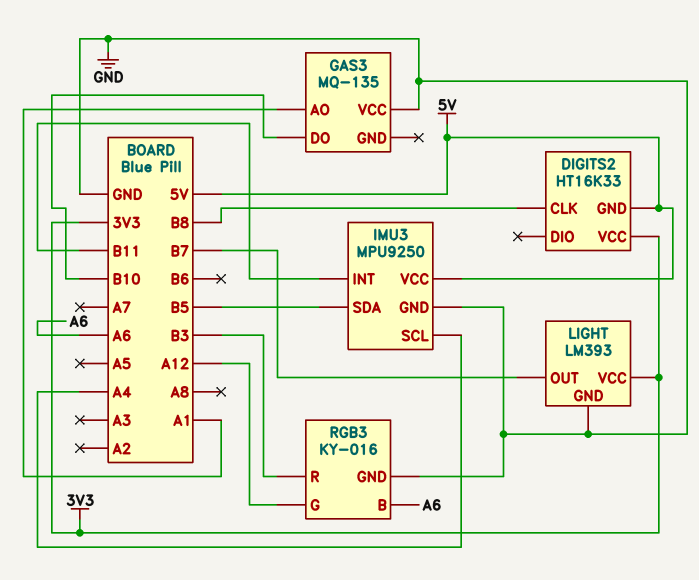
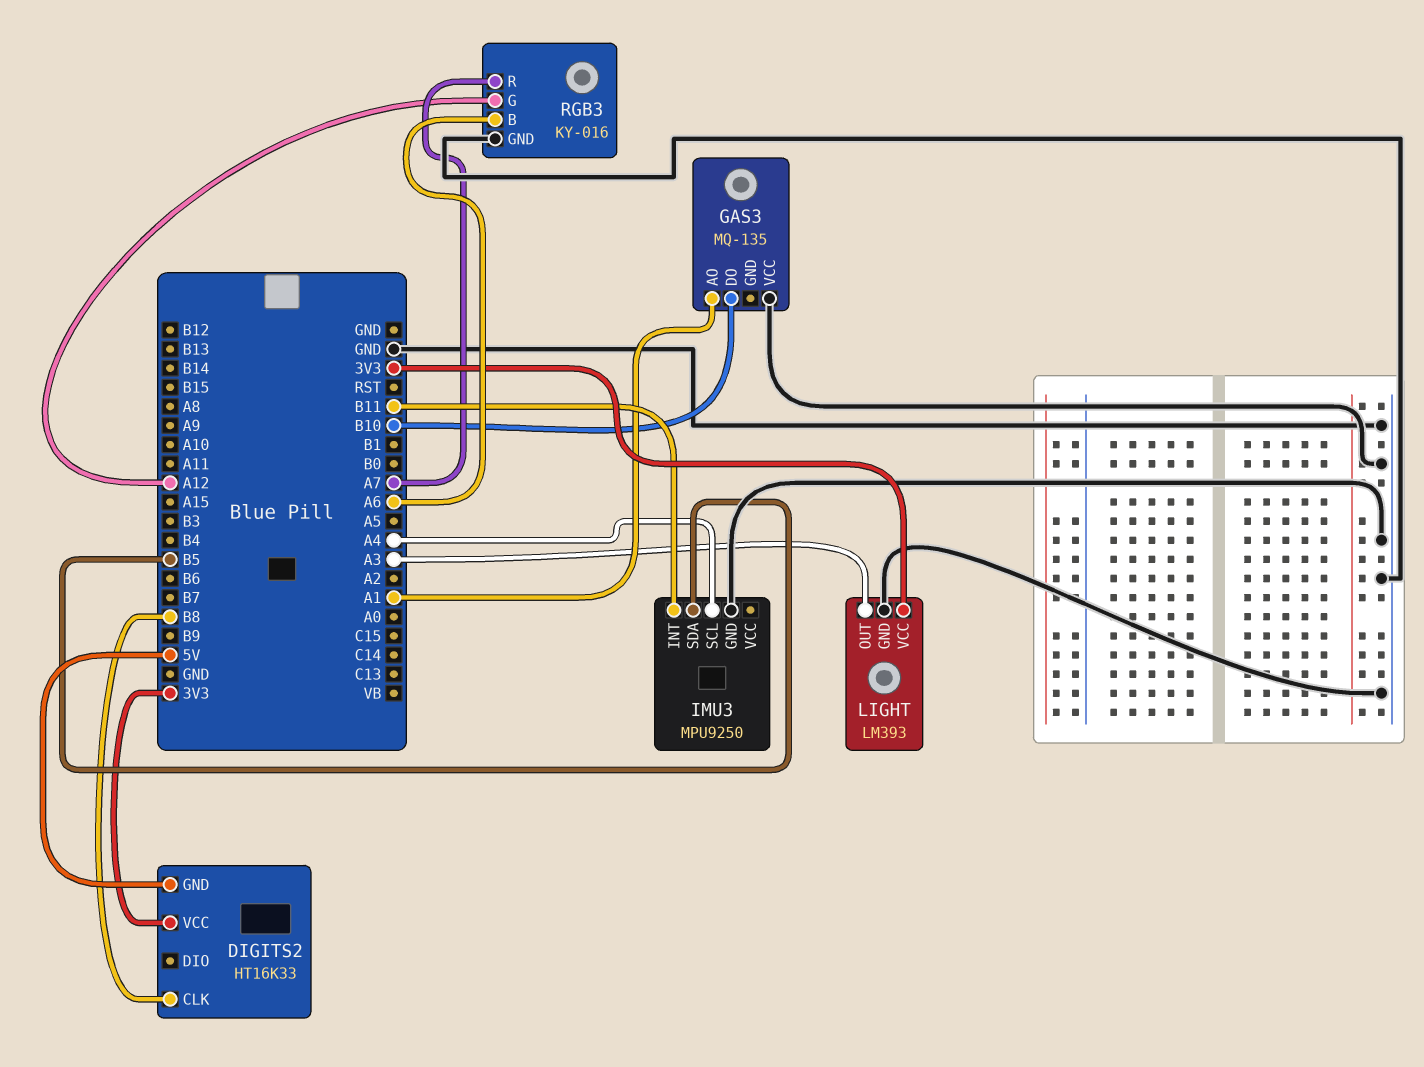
IMU3 pin VCC: 5V -> none
LIGHT pin OUT: B7 -> A3
RGB3 pin R: B3 -> A7

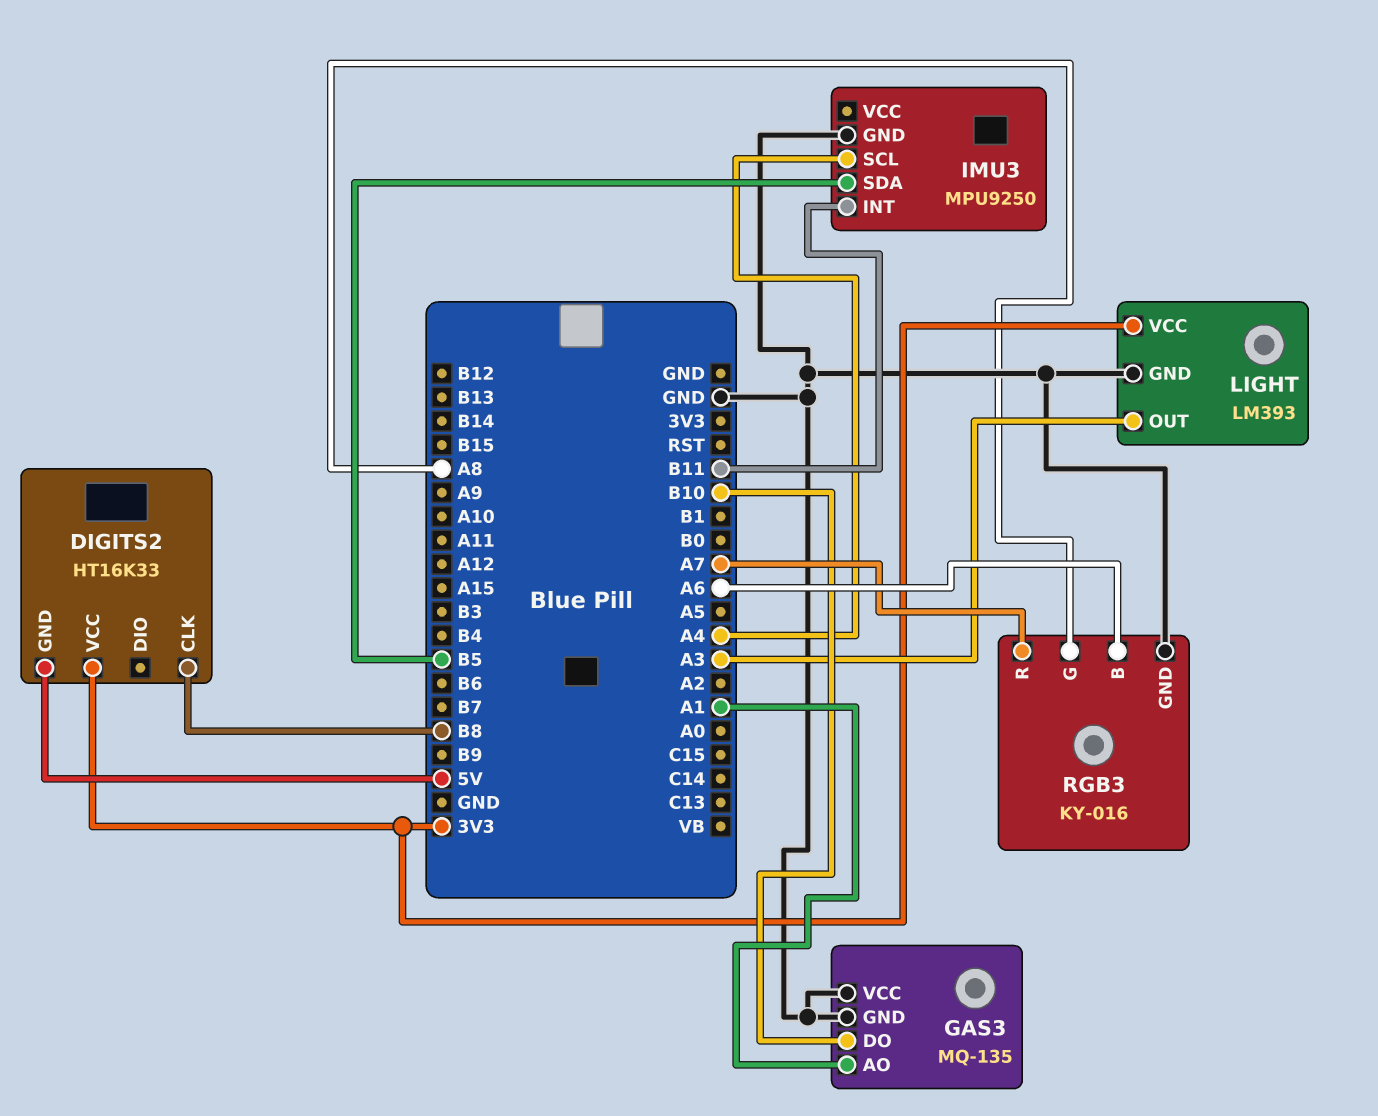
GAS3 pin GND: none -> GND
RGB3 pin G: A12 -> A8

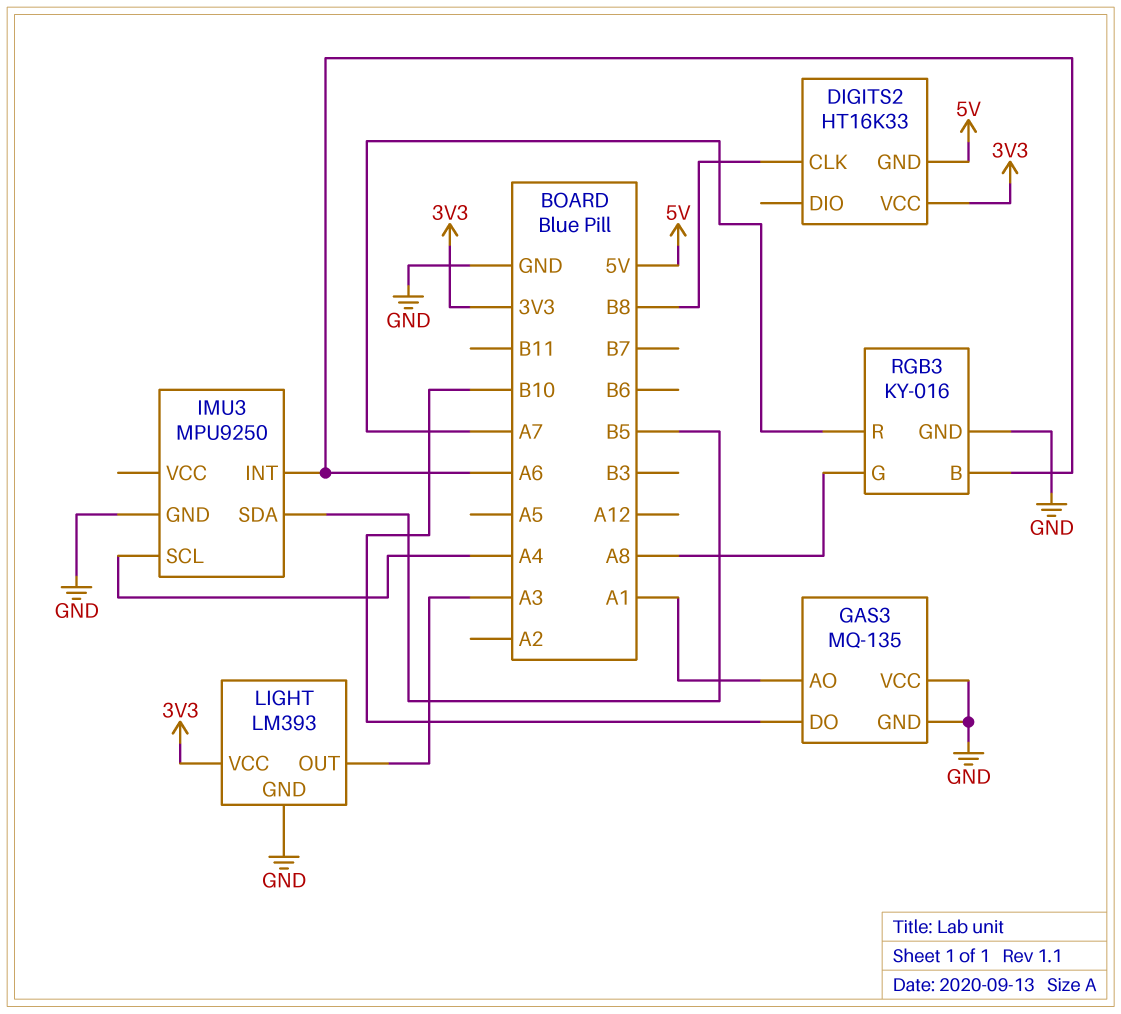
IMU3 pin INT: B11 -> A6

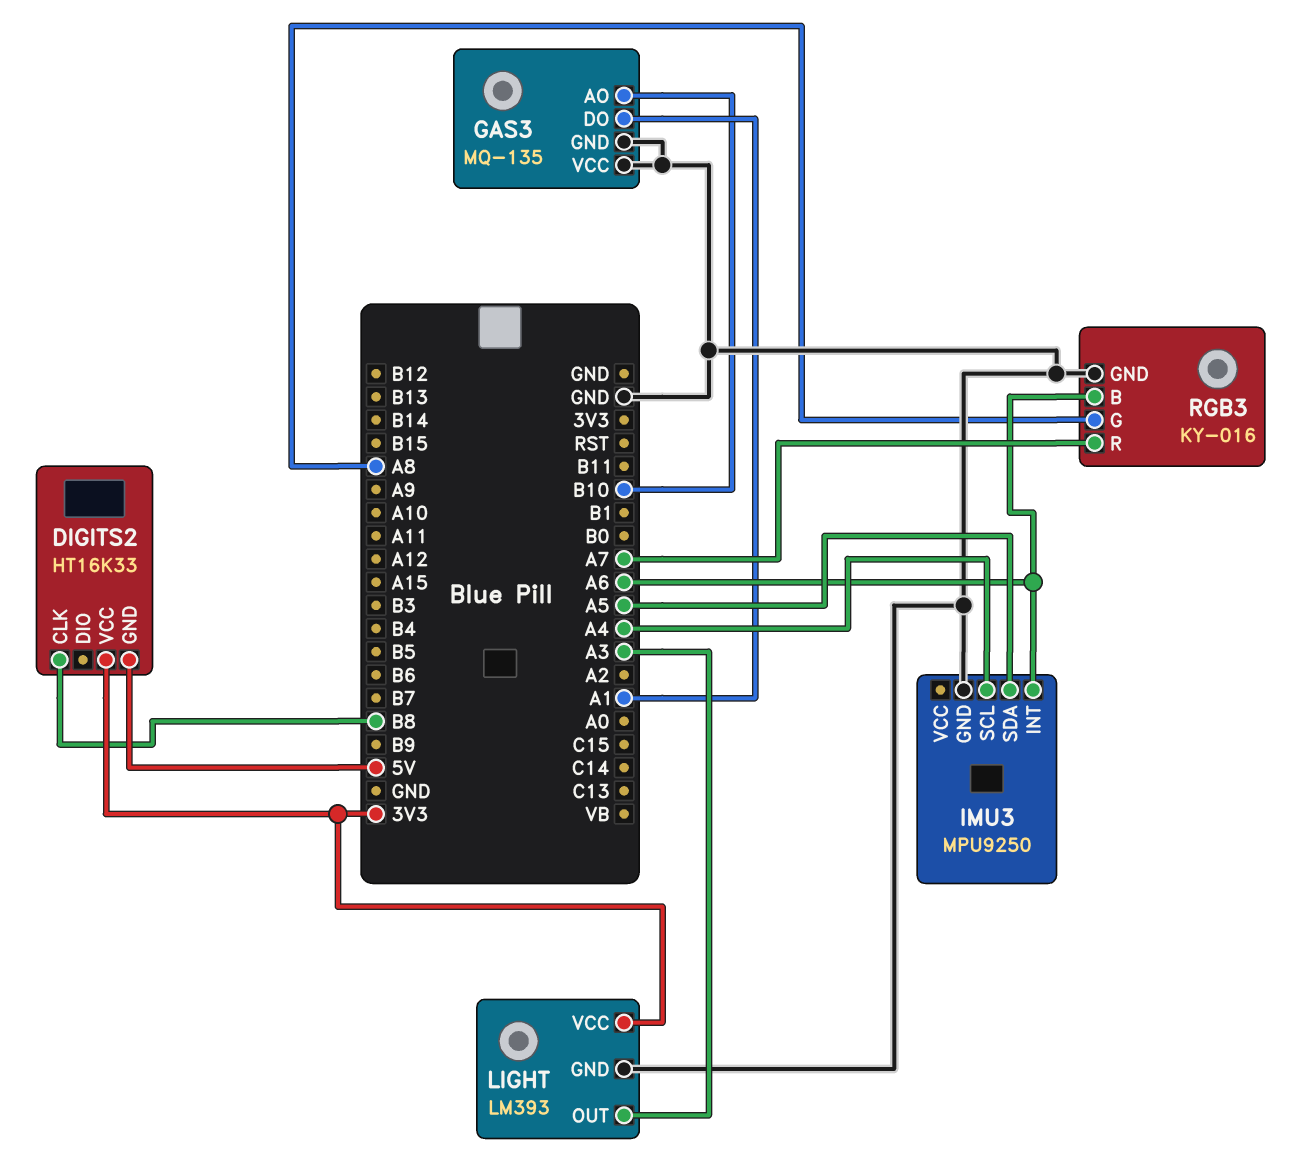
GAS3 pin AO: A1 -> B10
GAS3 pin DO: B10 -> A1
IMU3 pin SDA: B5 -> A5

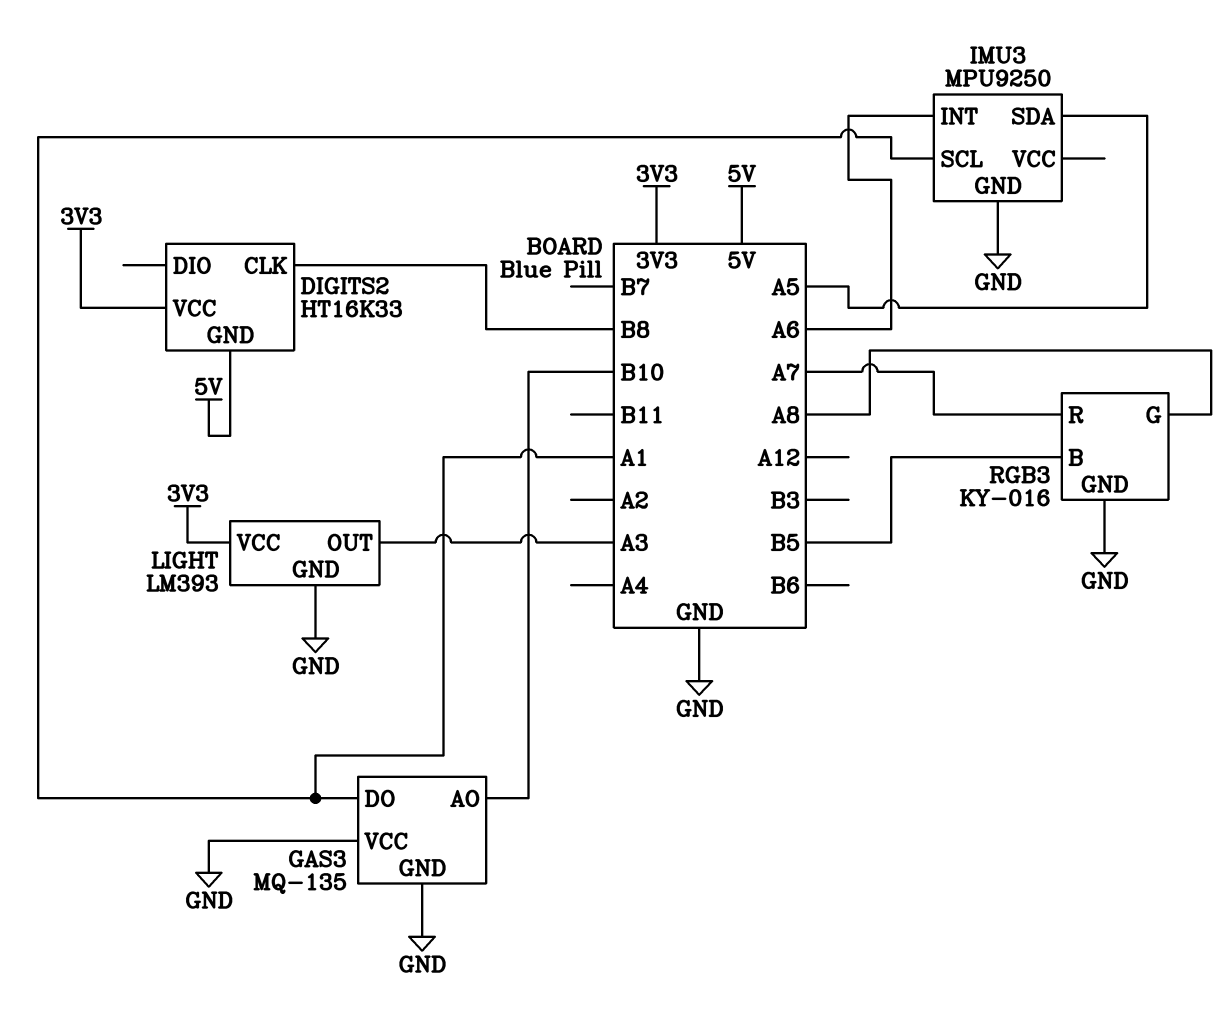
IMU3 pin SCL: A4 -> A1
RGB3 pin B: A6 -> B5

